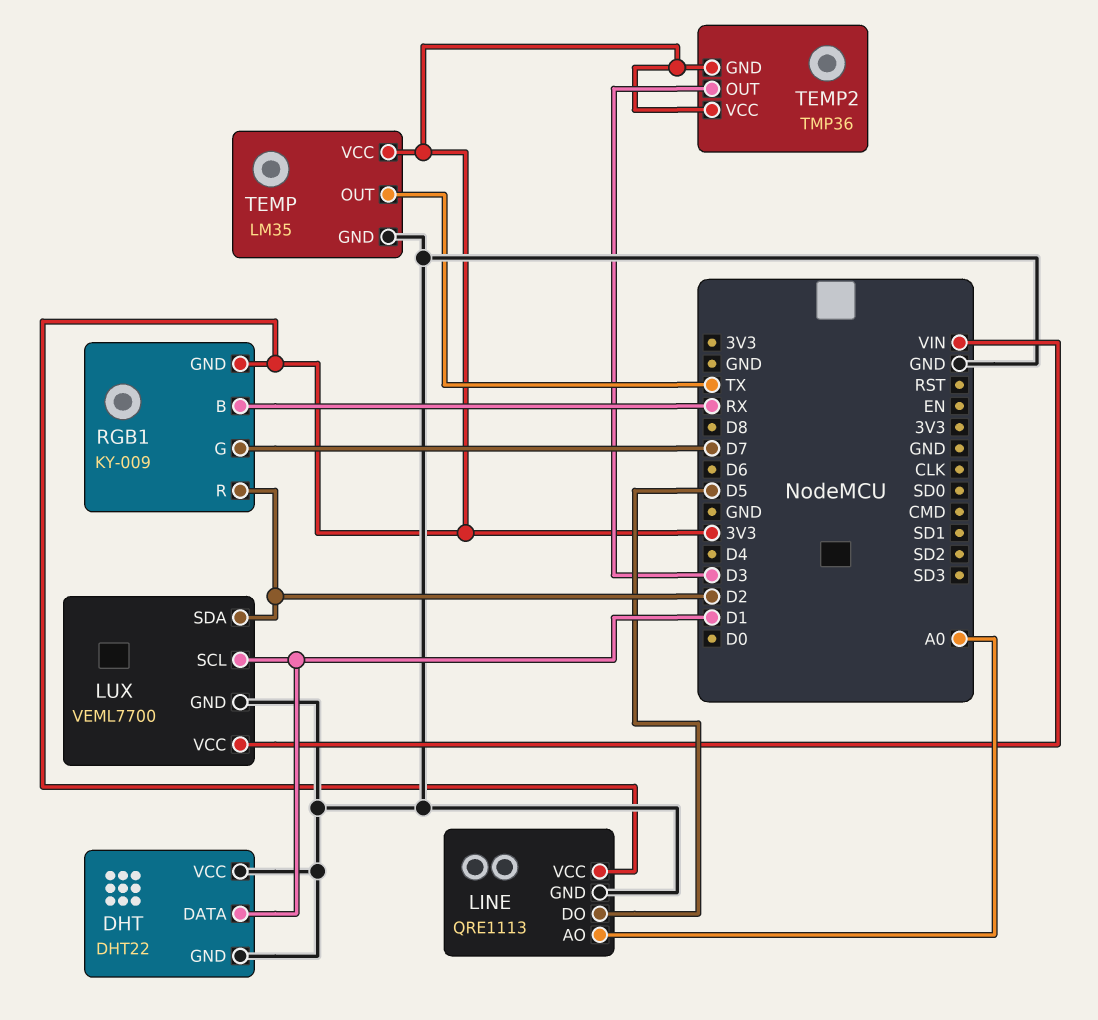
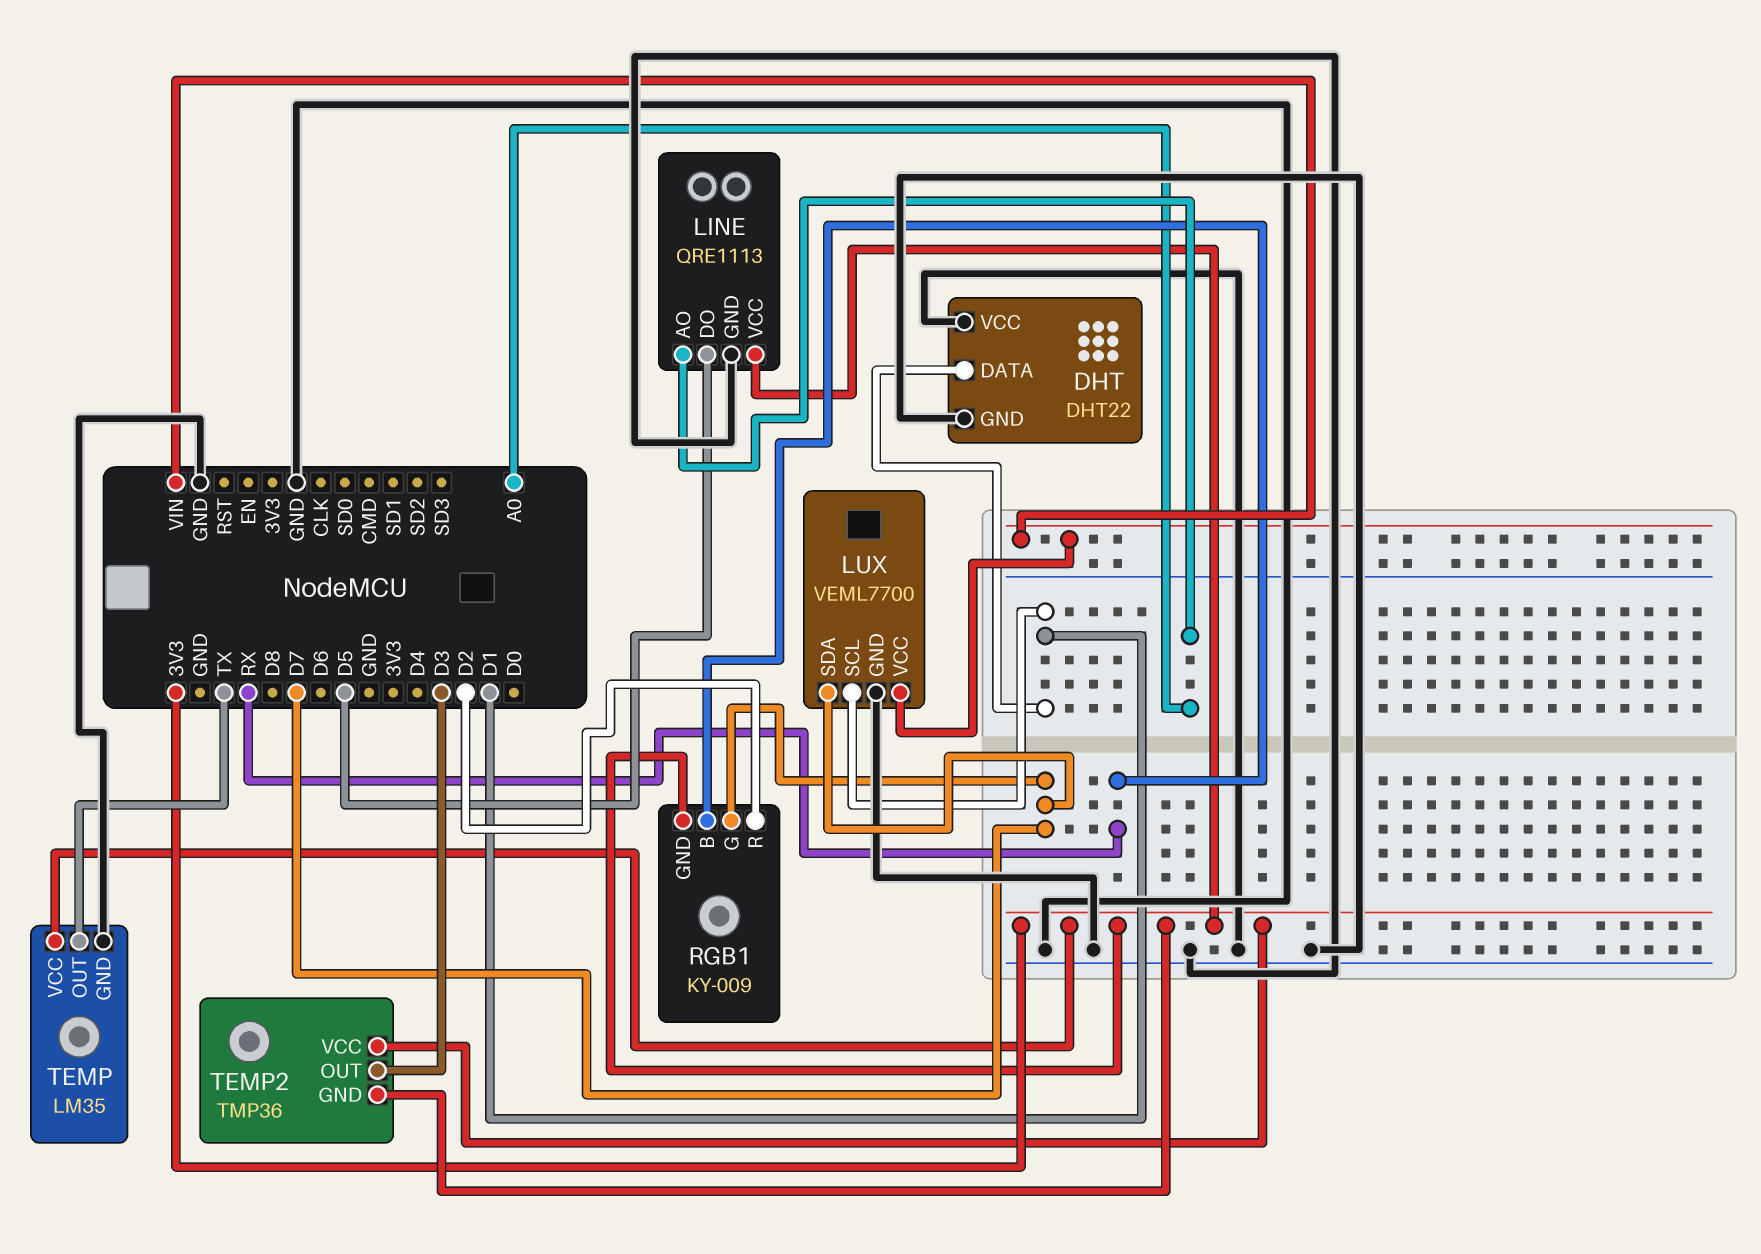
LUX pin SDA: D2 -> D7

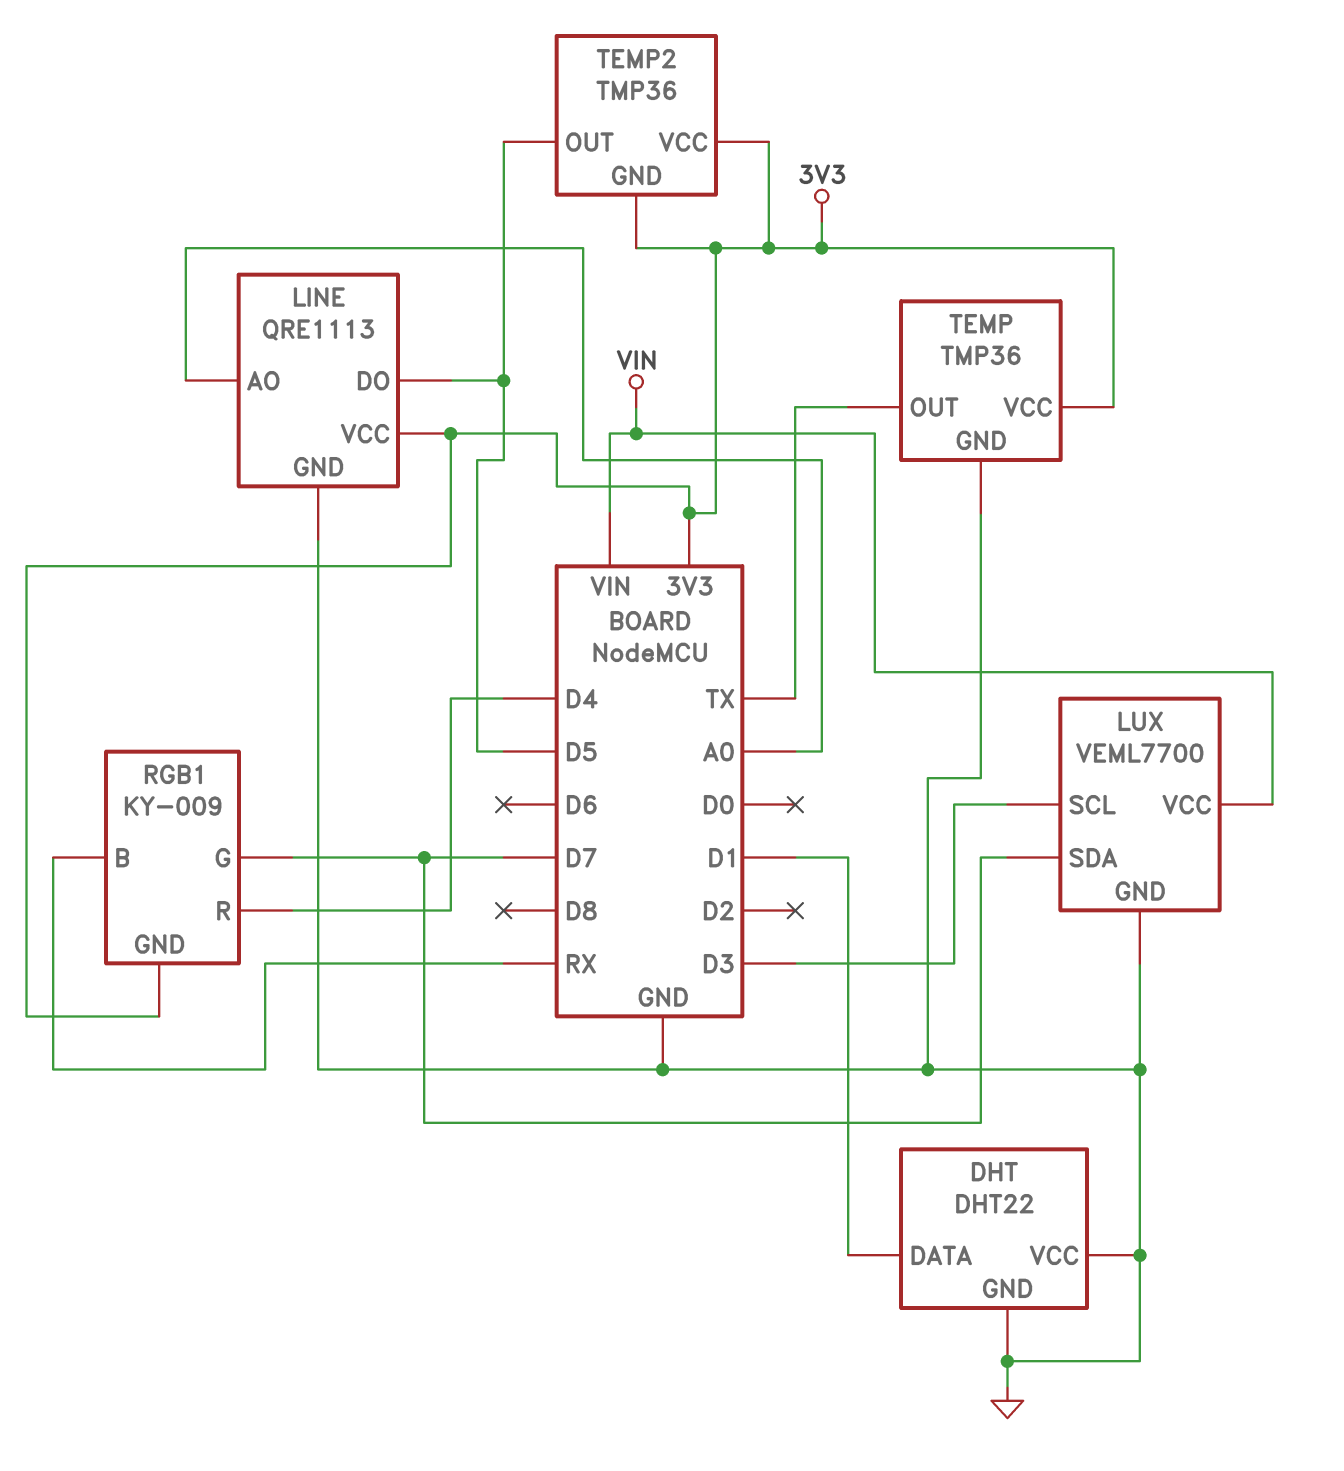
LUX pin SCL: D1 -> D3
RGB1 pin R: D2 -> D4
TEMP: LM35 -> TMP36
TEMP2 pin OUT: D3 -> D5

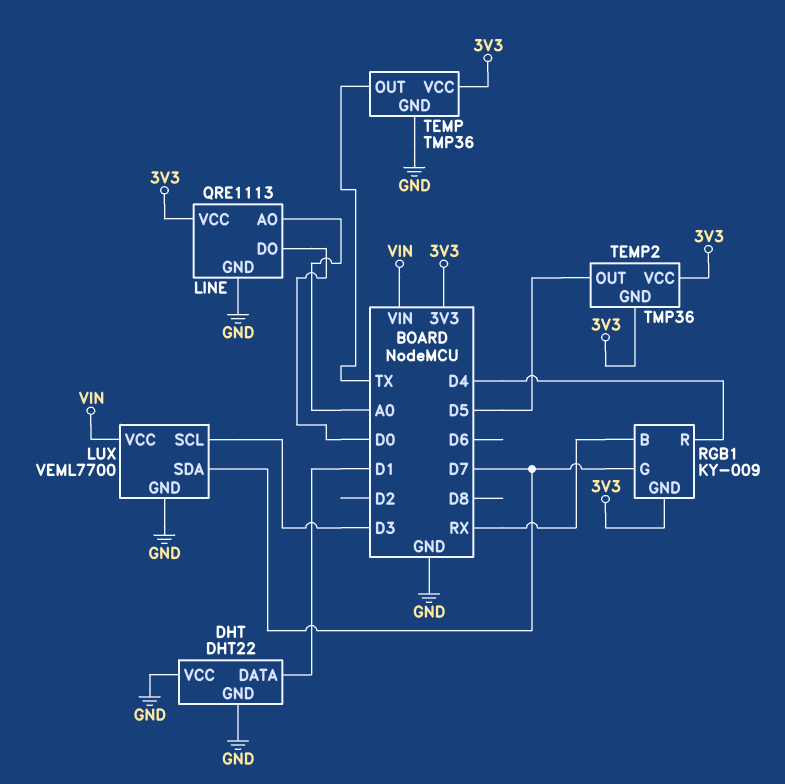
LINE pin DO: D5 -> D0

